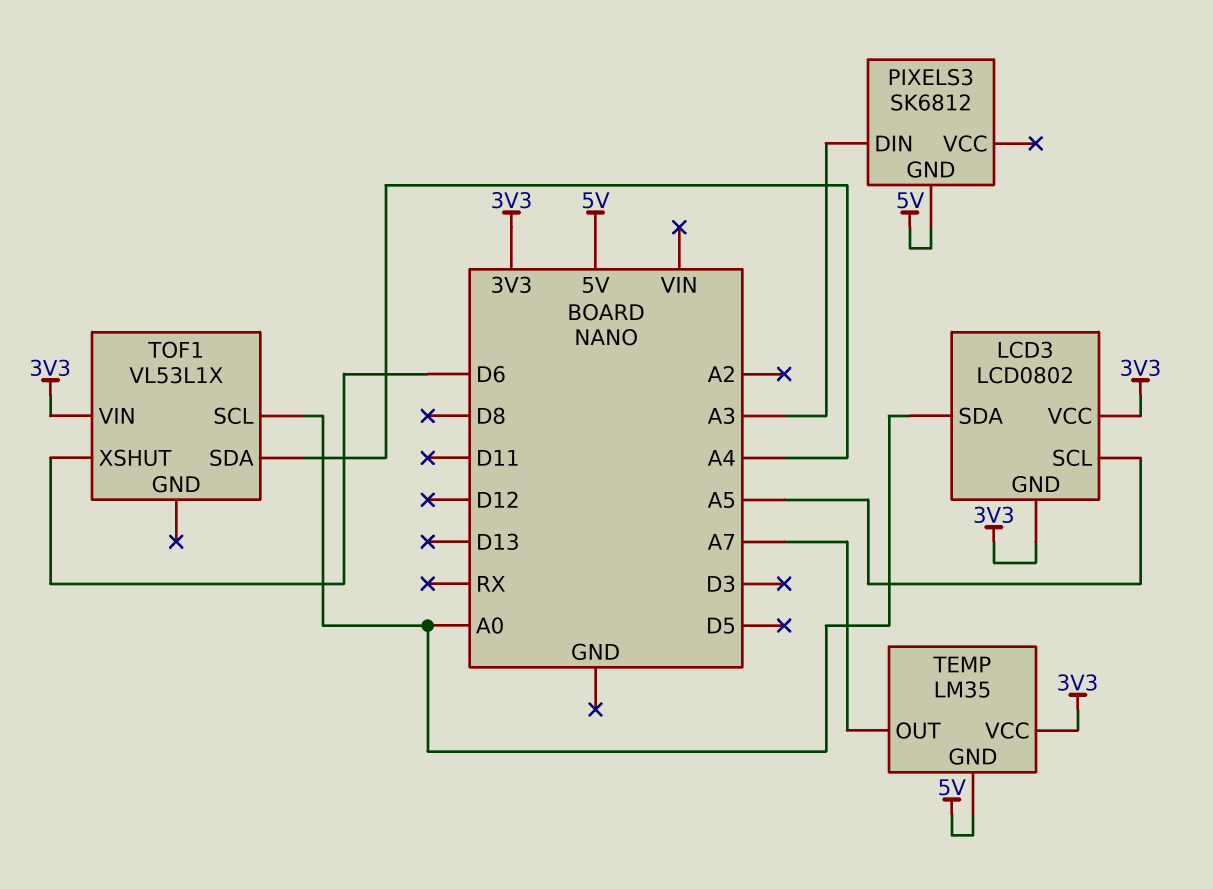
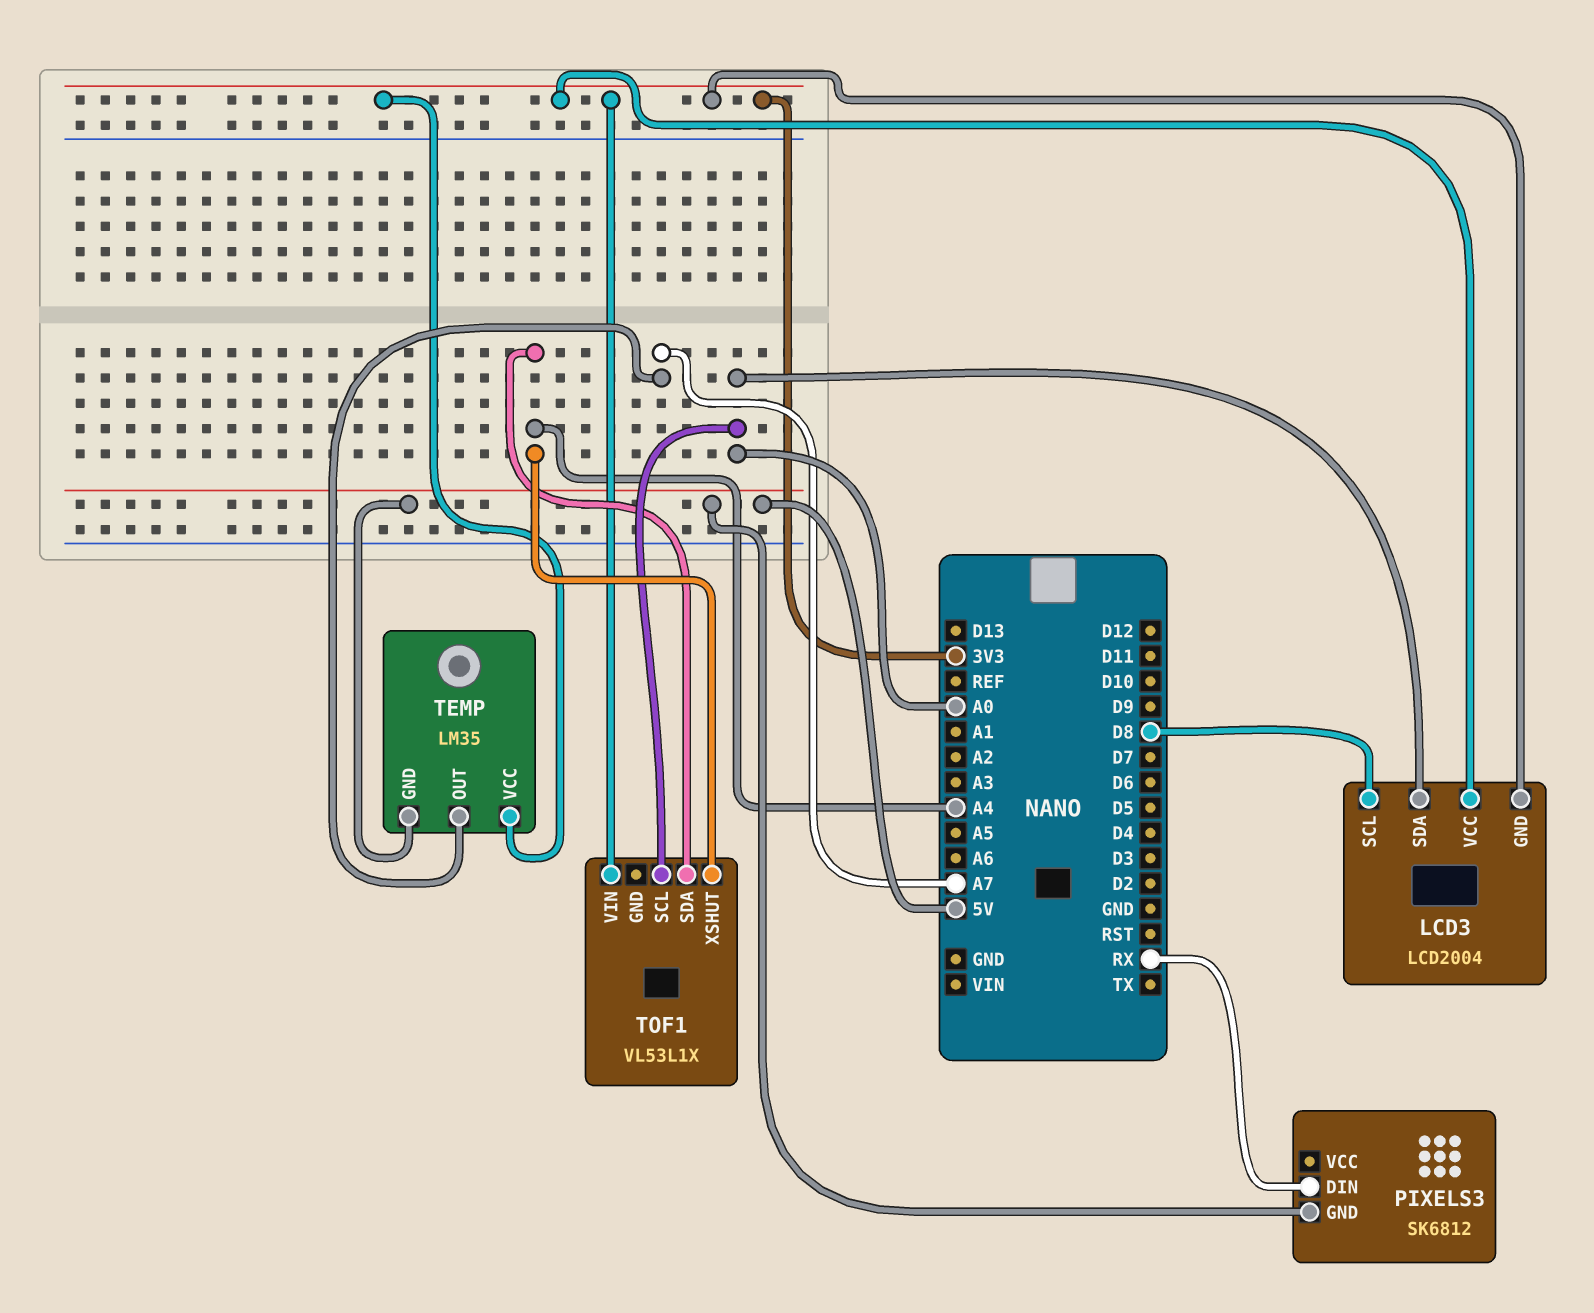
LCD3: LCD0802 -> LCD2004
LCD3 pin SCL: A5 -> D8
PIXELS3 pin DIN: A3 -> RX
TOF1 pin XSHUT: D6 -> A4

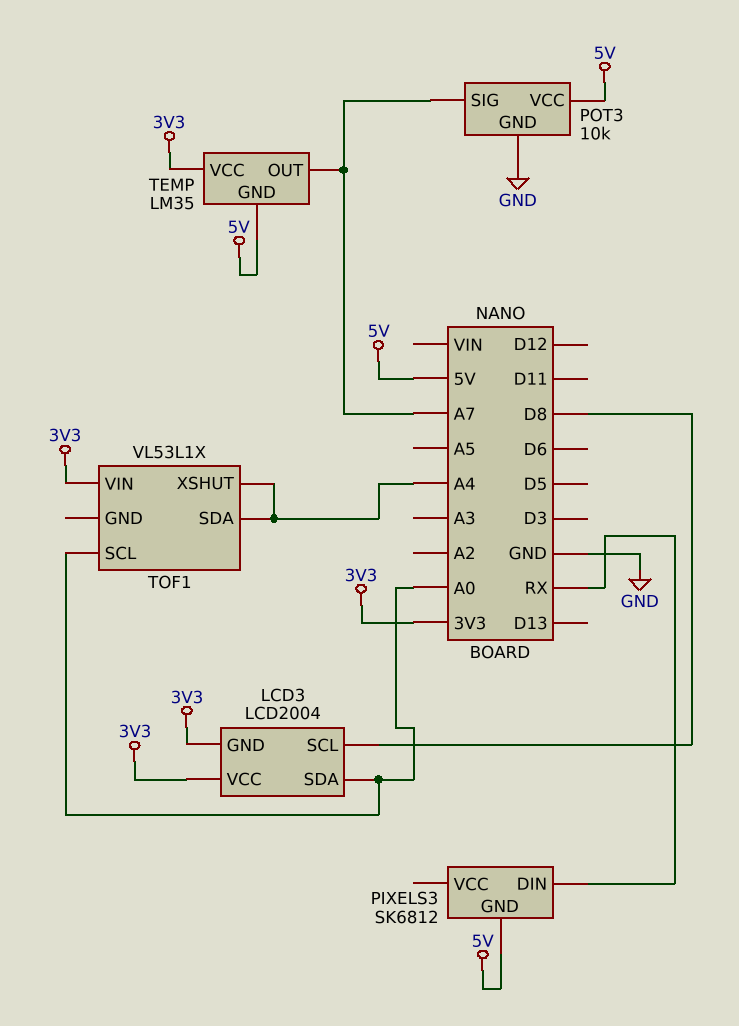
POT3: none -> 10k
POT3 pin GND: none -> GND
POT3 pin SIG: none -> A7
POT3 pin VCC: none -> 5V

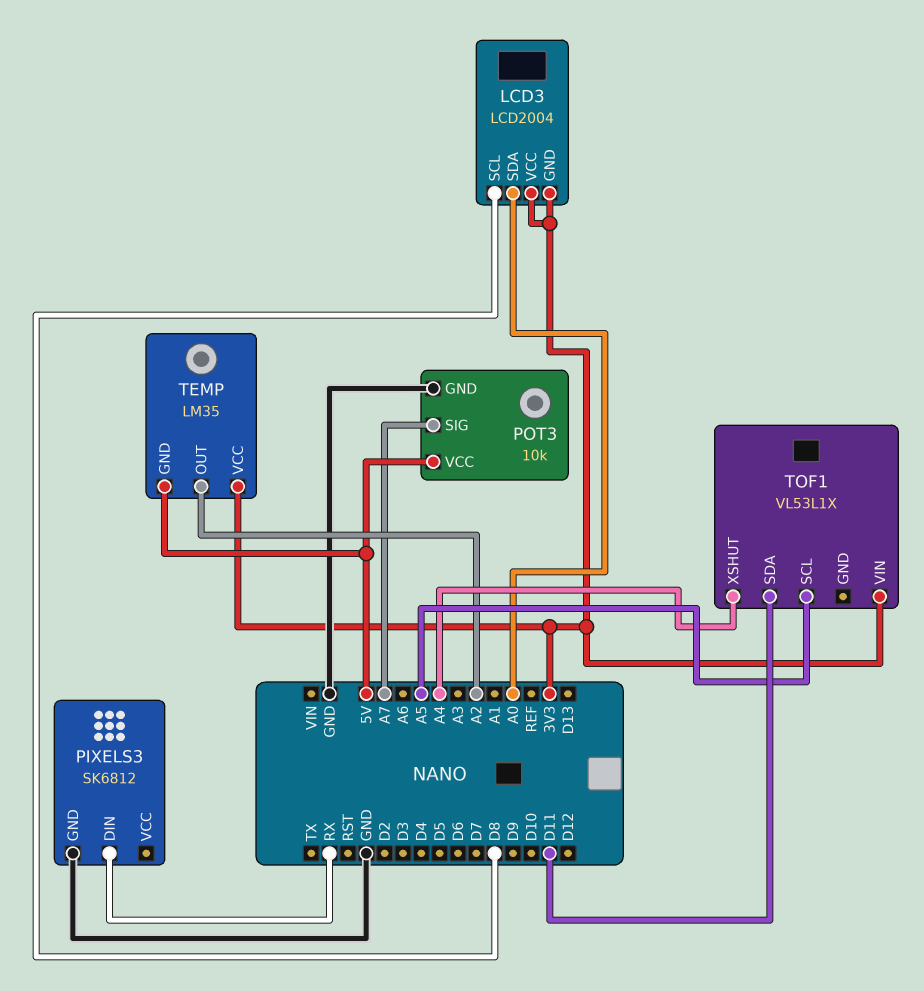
PIXELS3 pin GND: 5V -> GND
TEMP pin OUT: A7 -> A2
TOF1 pin SCL: A0 -> A5
TOF1 pin SDA: A4 -> D11

